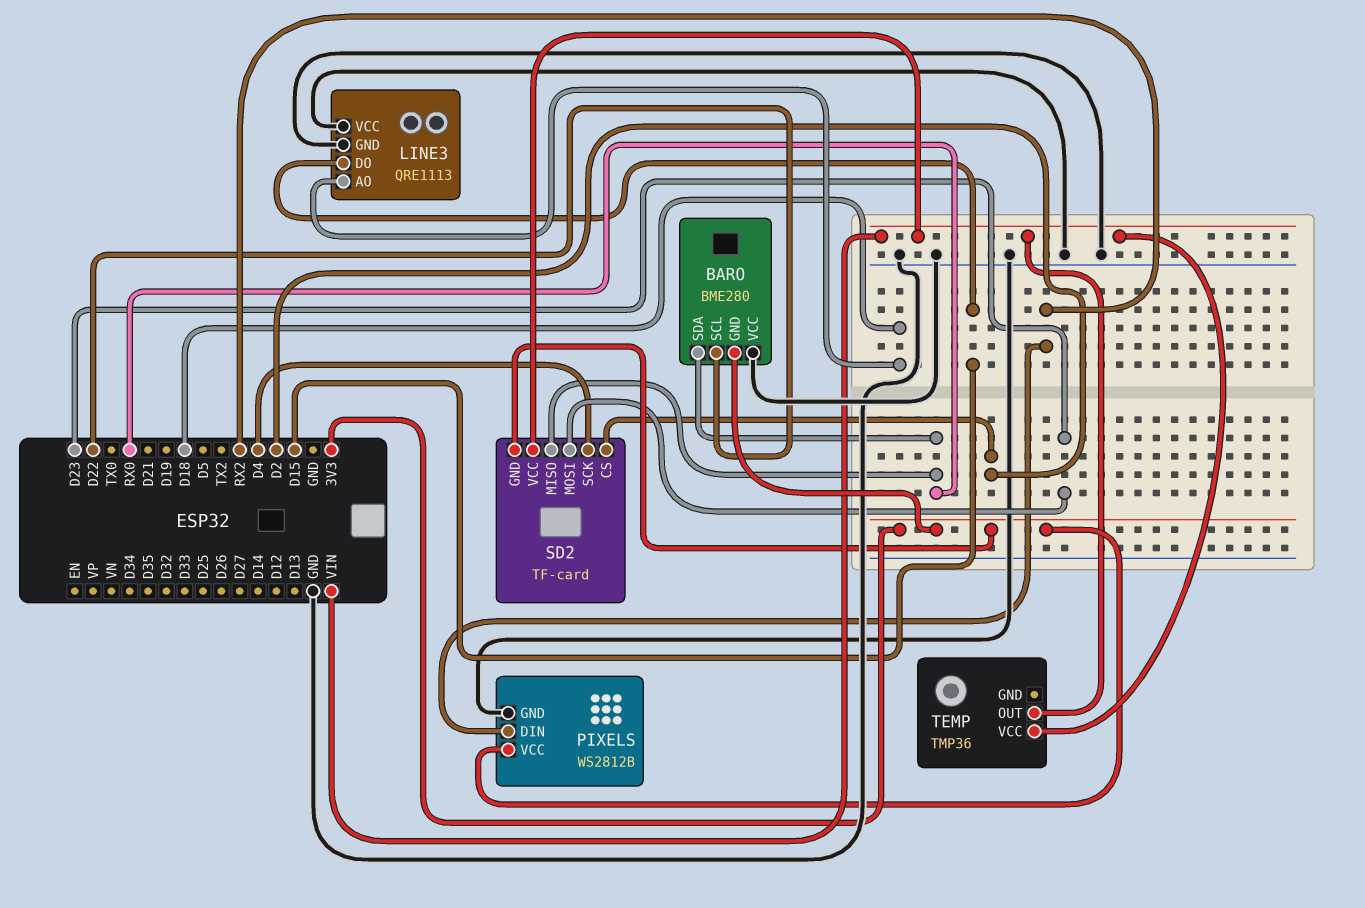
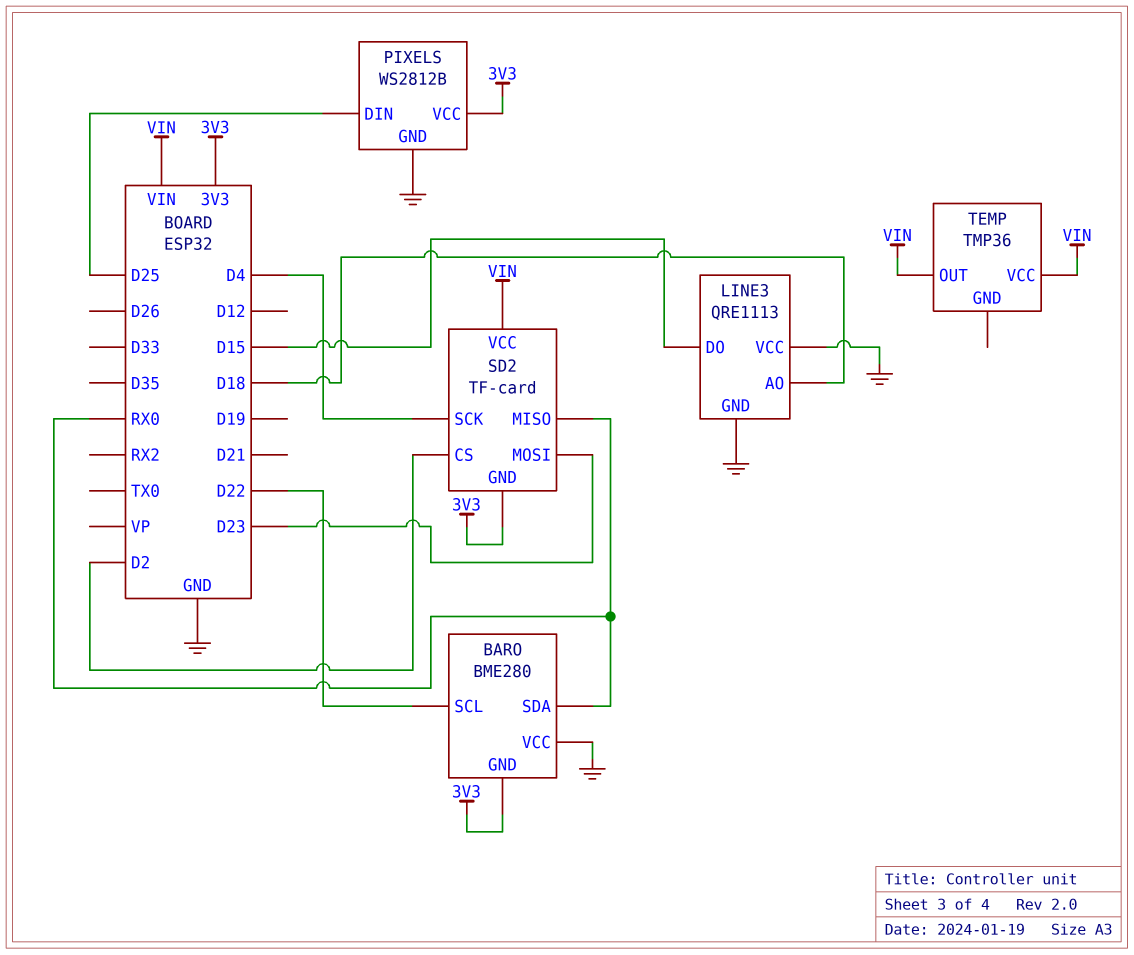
PIXELS pin DIN: RX2 -> D25

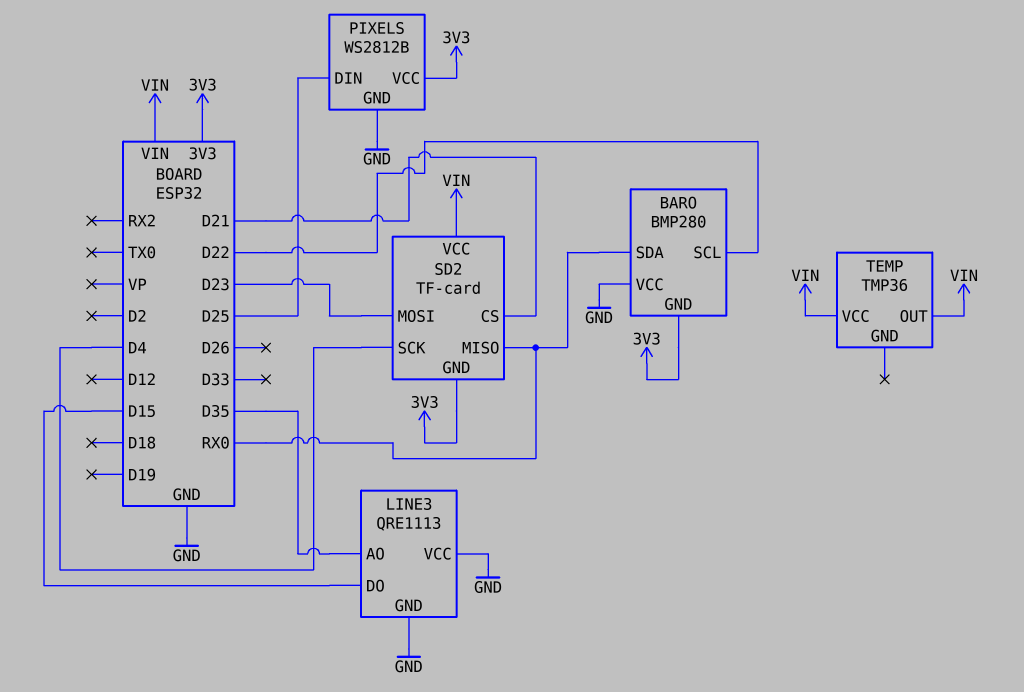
BARO: BME280 -> BMP280
LINE3 pin AO: D18 -> D35
SD2 pin CS: D2 -> D21

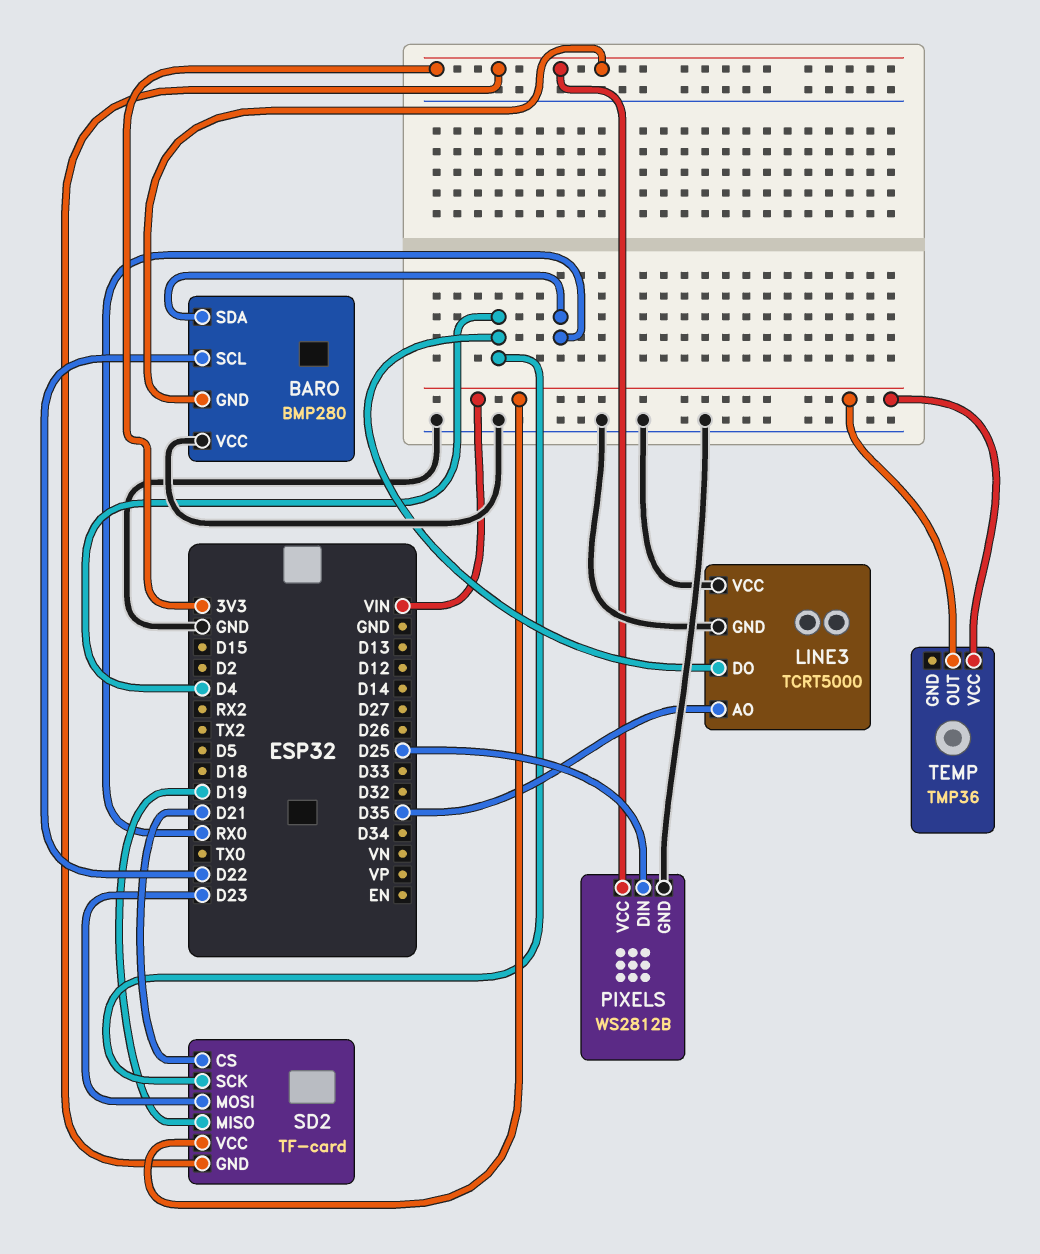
LINE3: QRE1113 -> TCRT5000
LINE3 pin DO: D15 -> D4
SD2 pin MISO: RX0 -> D19

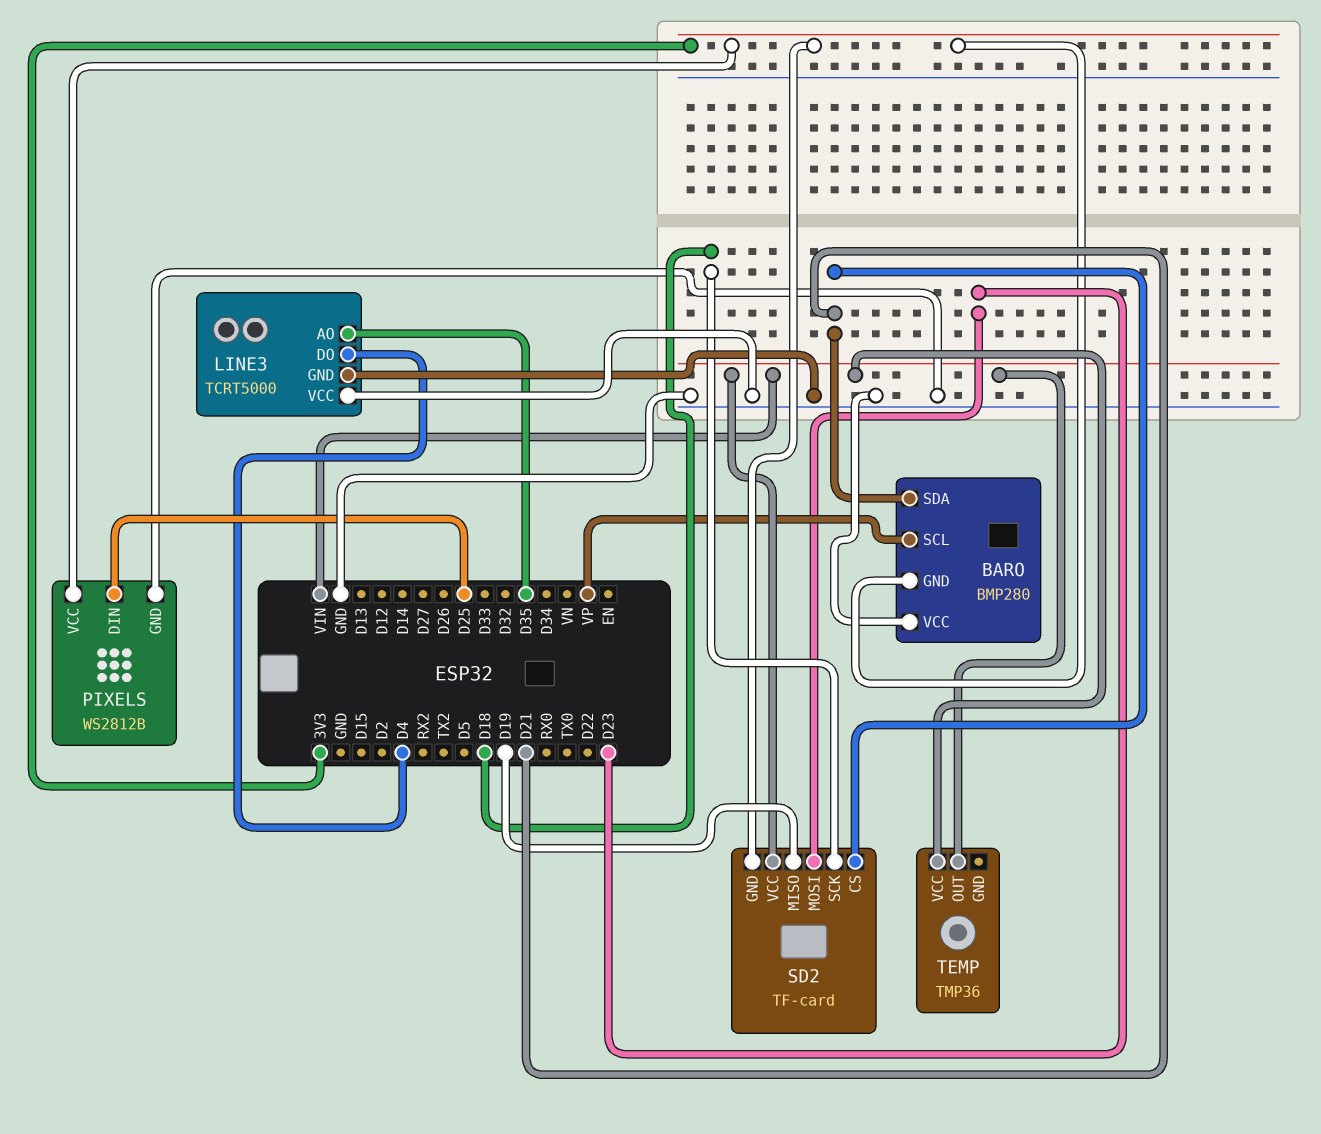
BARO pin SCL: D22 -> VP
BARO pin SDA: RX0 -> D21
SD2 pin SCK: D4 -> D18

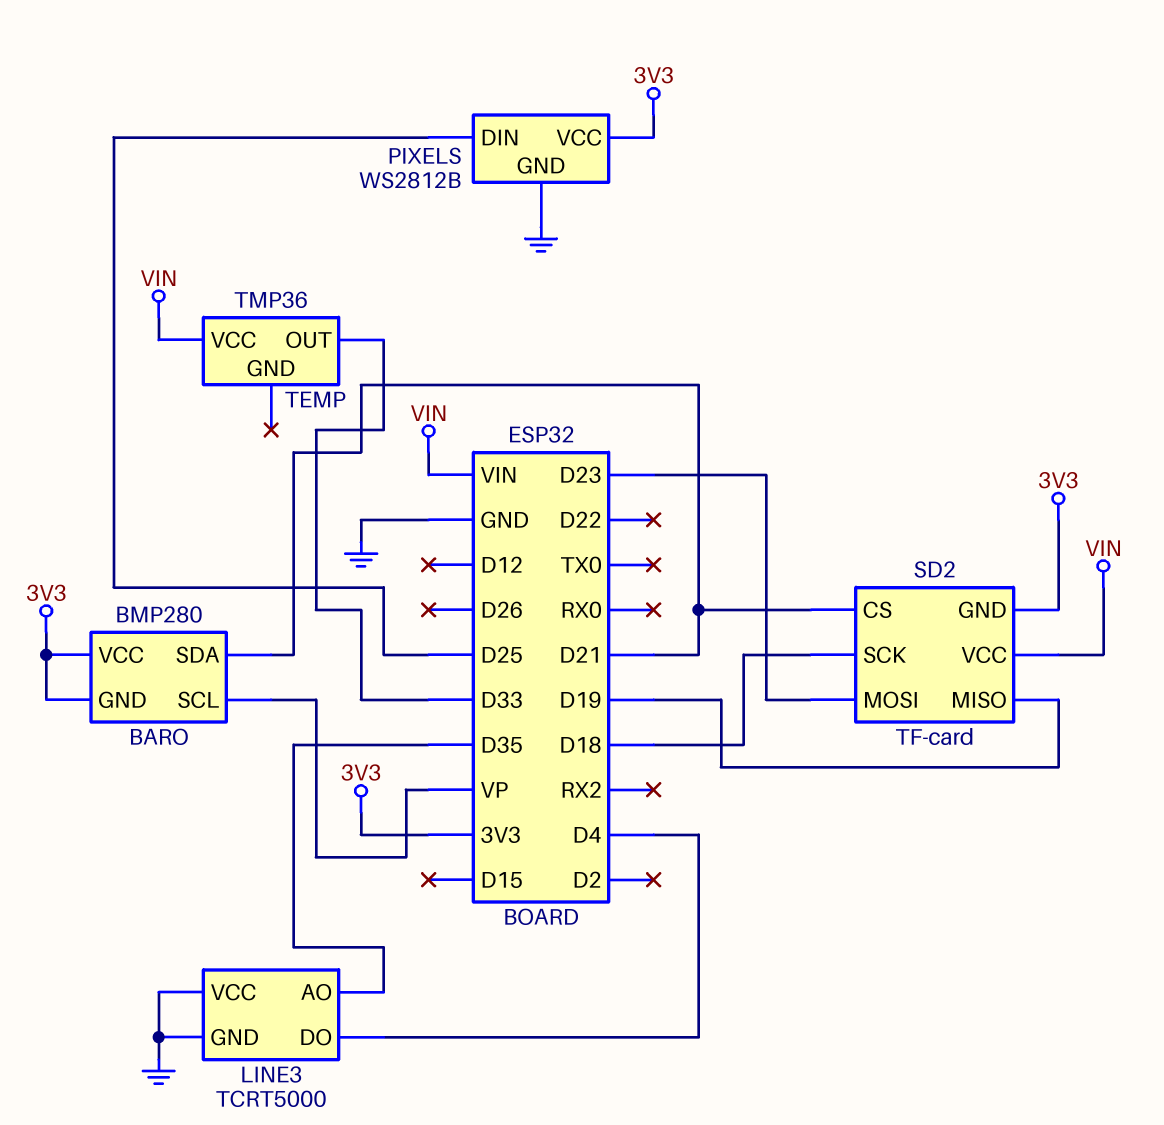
BARO pin VCC: GND -> 3V3
TEMP pin OUT: VIN -> D33

